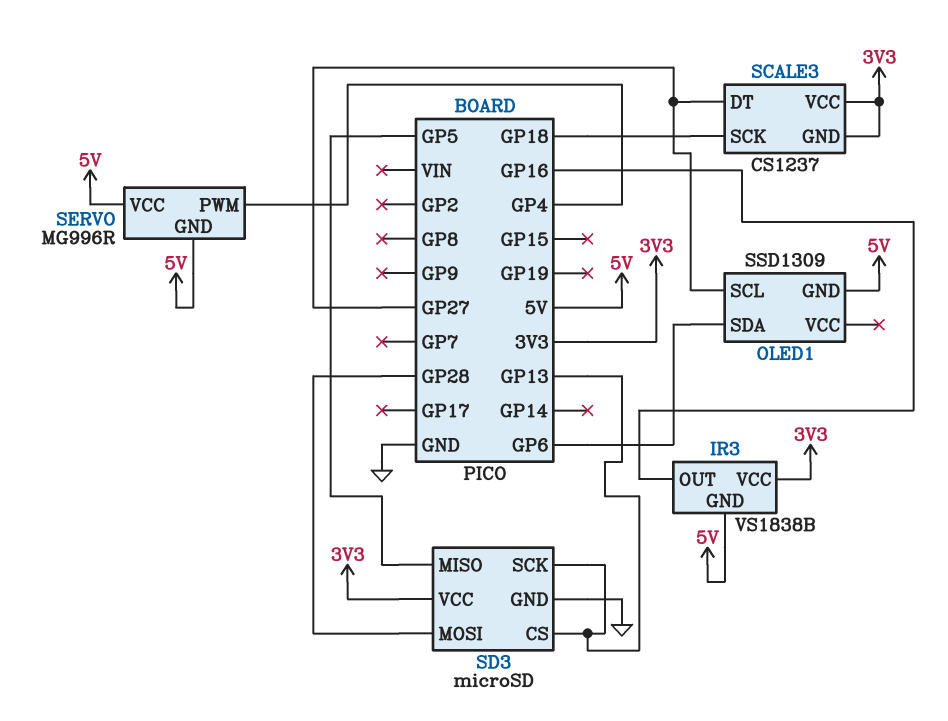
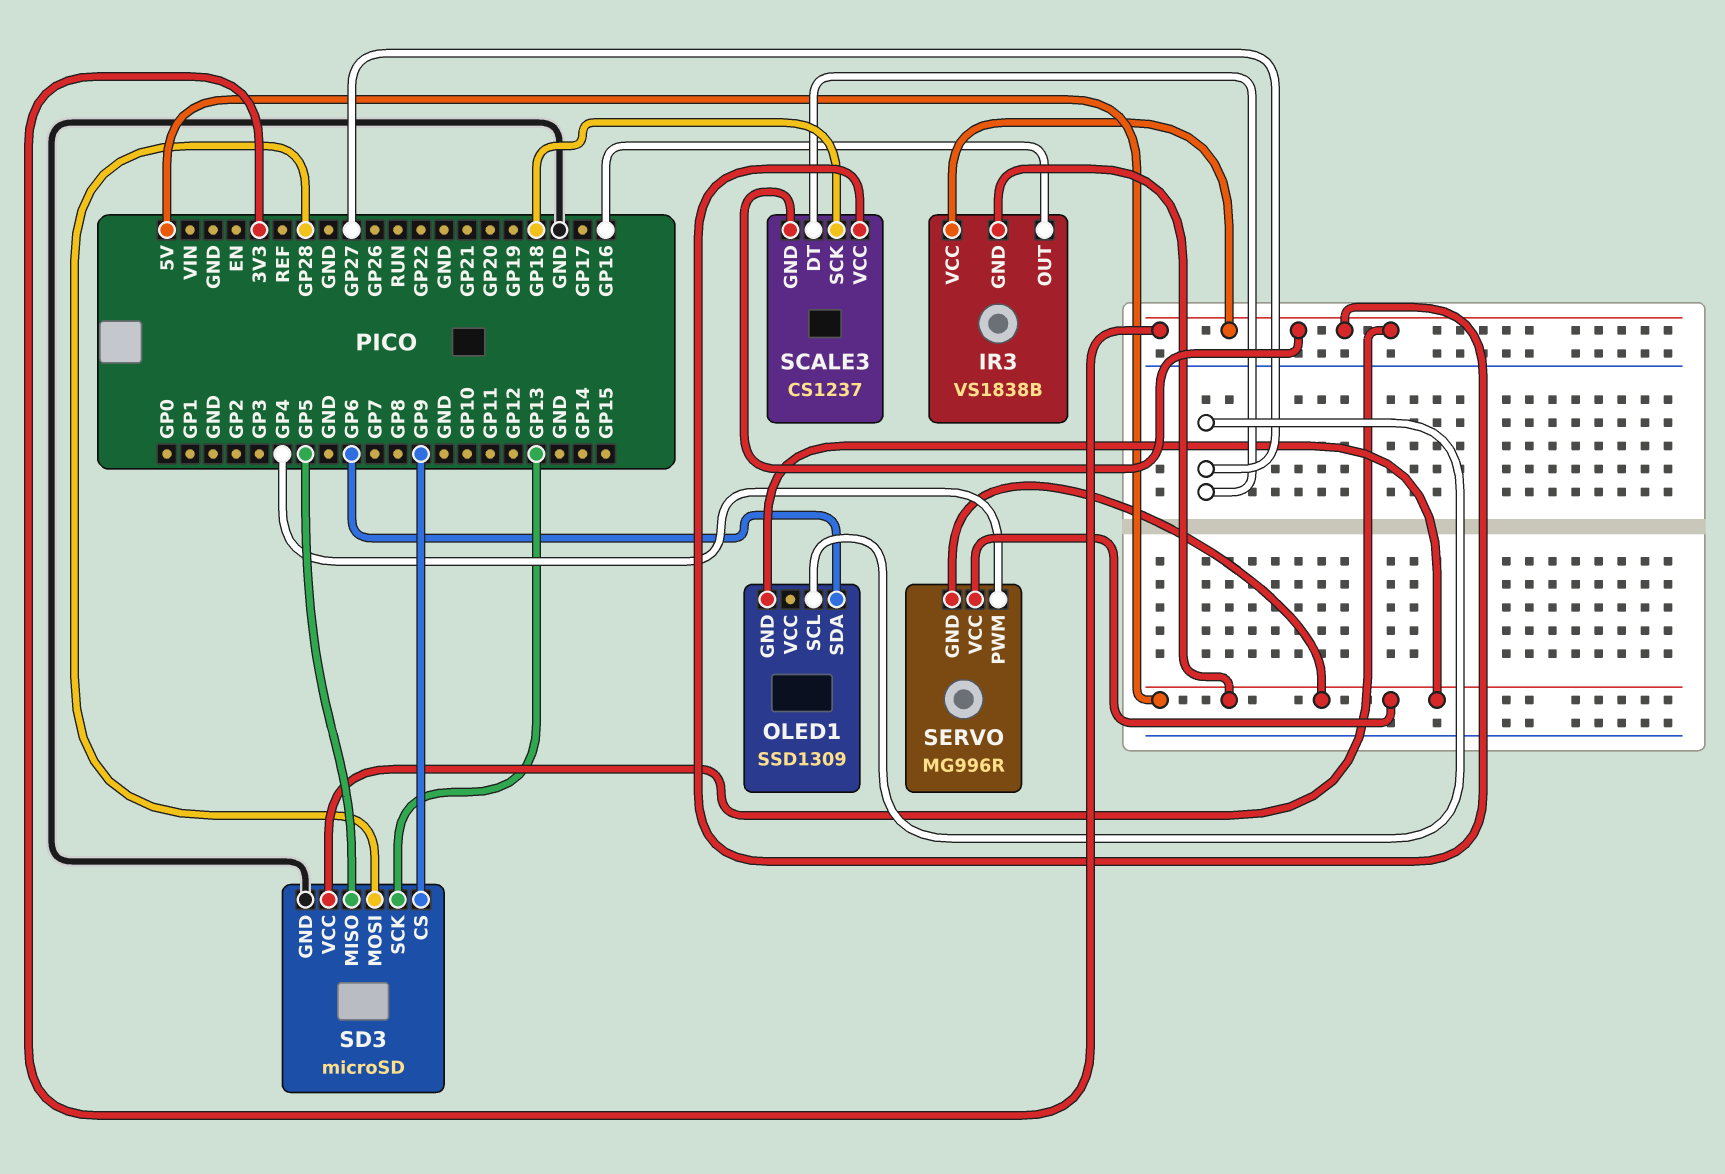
SD3 pin CS: GP13 -> GP9

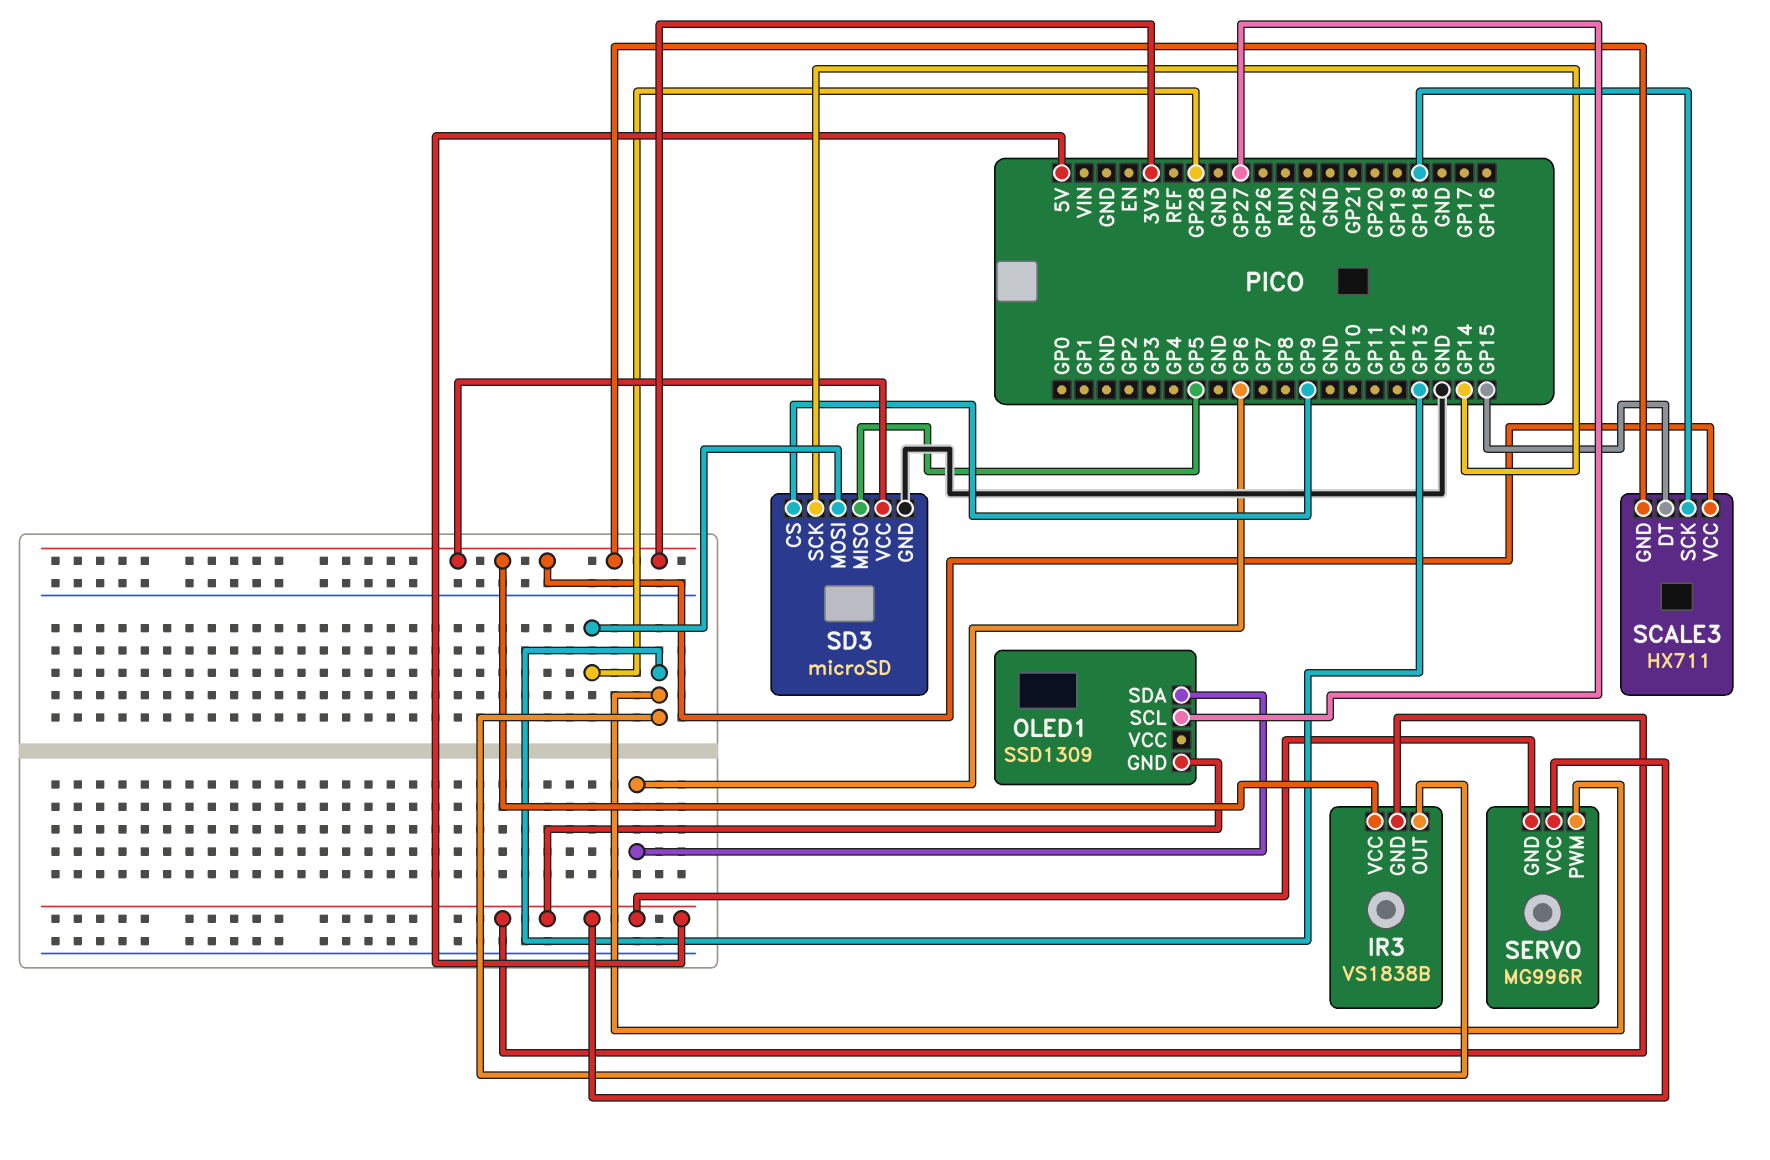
IR3 pin OUT: GP16 -> GP13
SCALE3: CS1237 -> HX711
SCALE3 pin DT: GP27 -> GP15
SD3 pin SCK: GP13 -> GP14
SERVO pin PWM: GP4 -> GP13

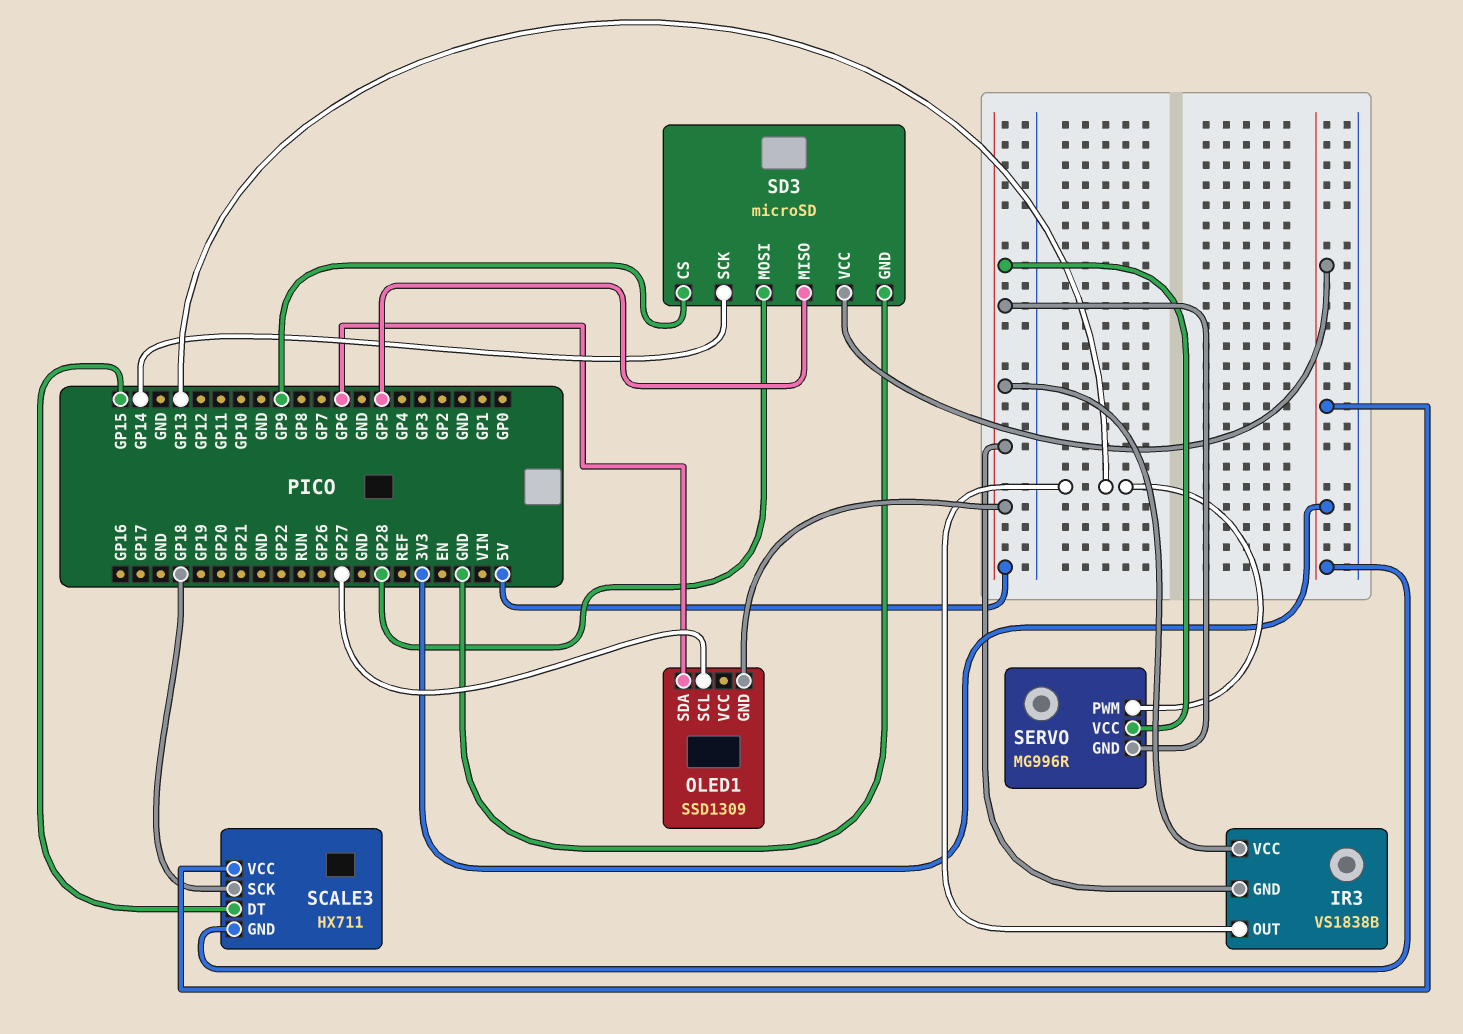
IR3 pin VCC: 3V3 -> 5V

